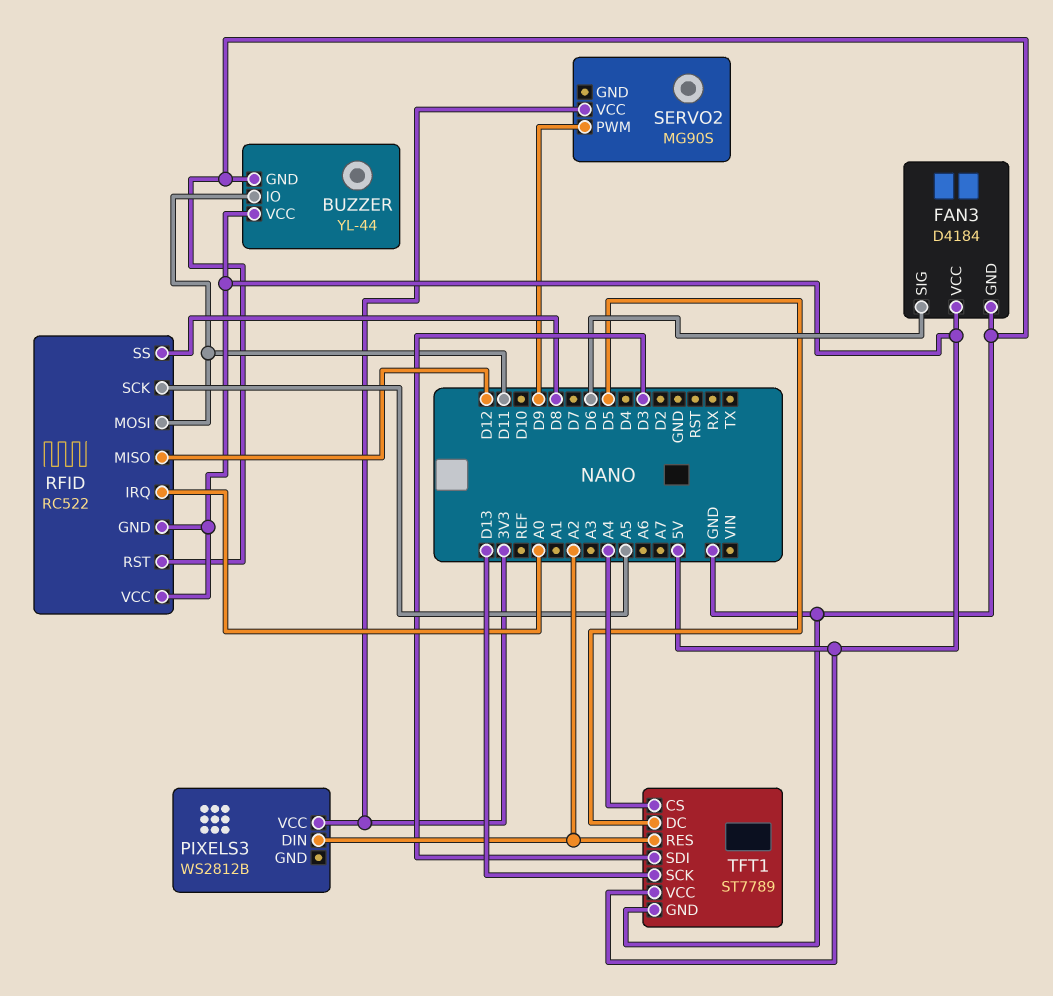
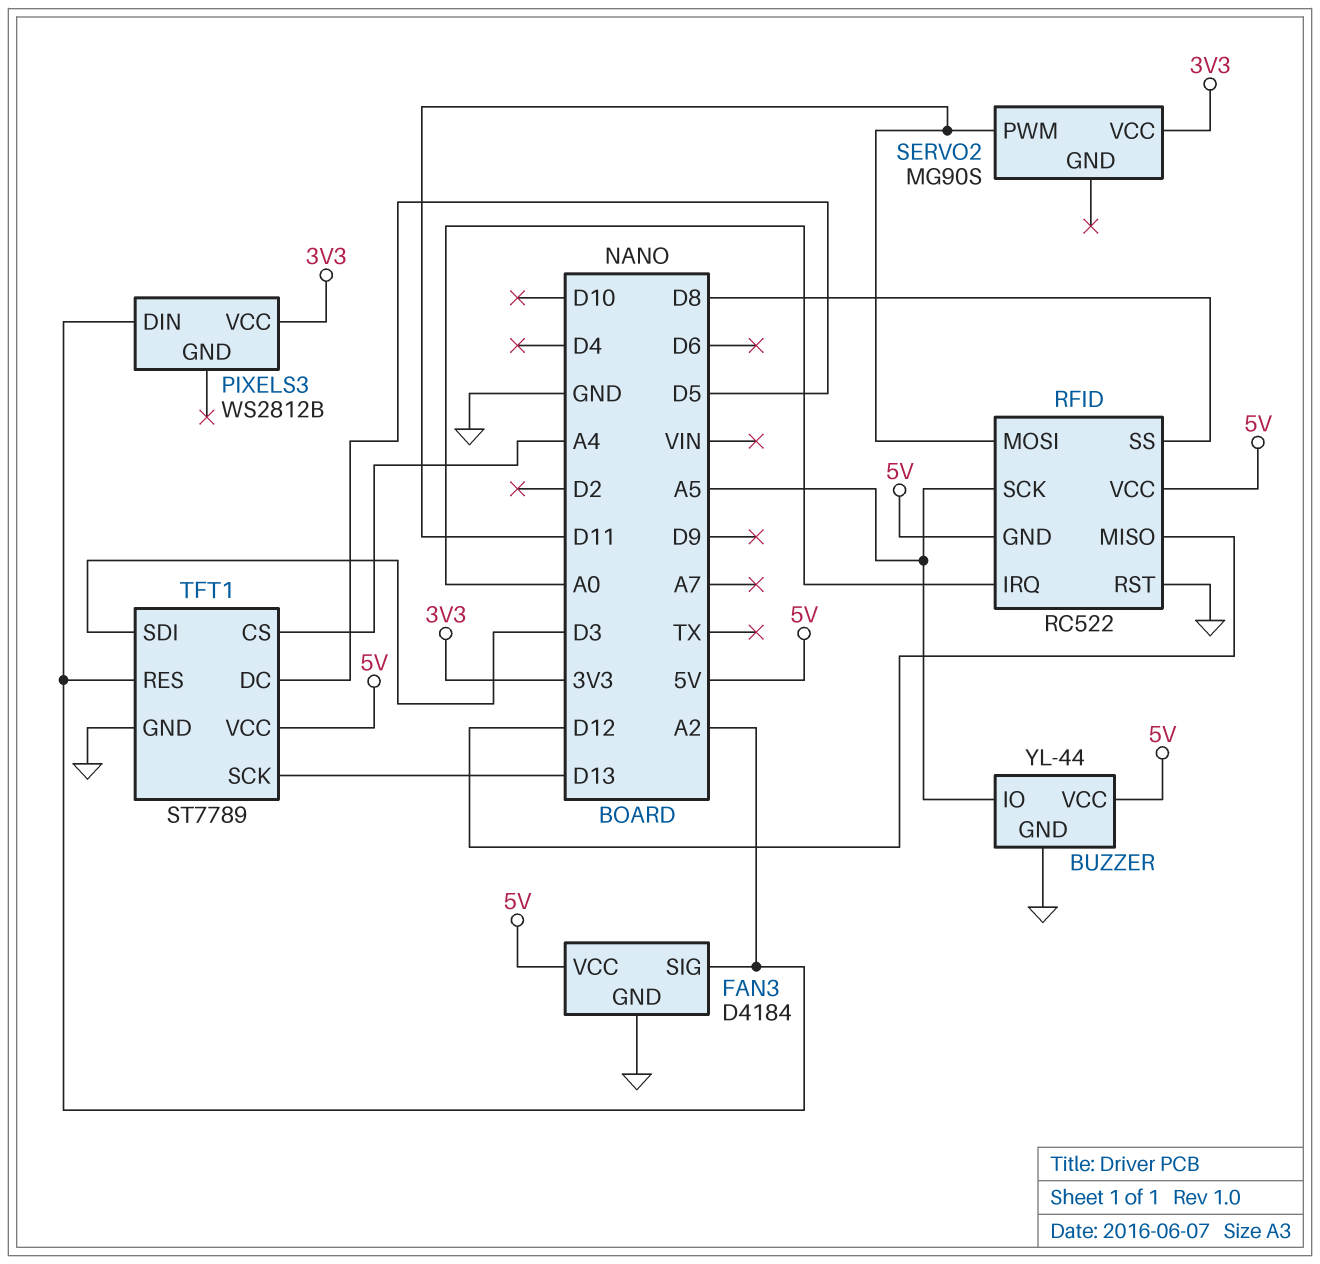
BUZZER pin IO: D11 -> A5
FAN3 pin SIG: D6 -> A2
SERVO2 pin PWM: D9 -> D11

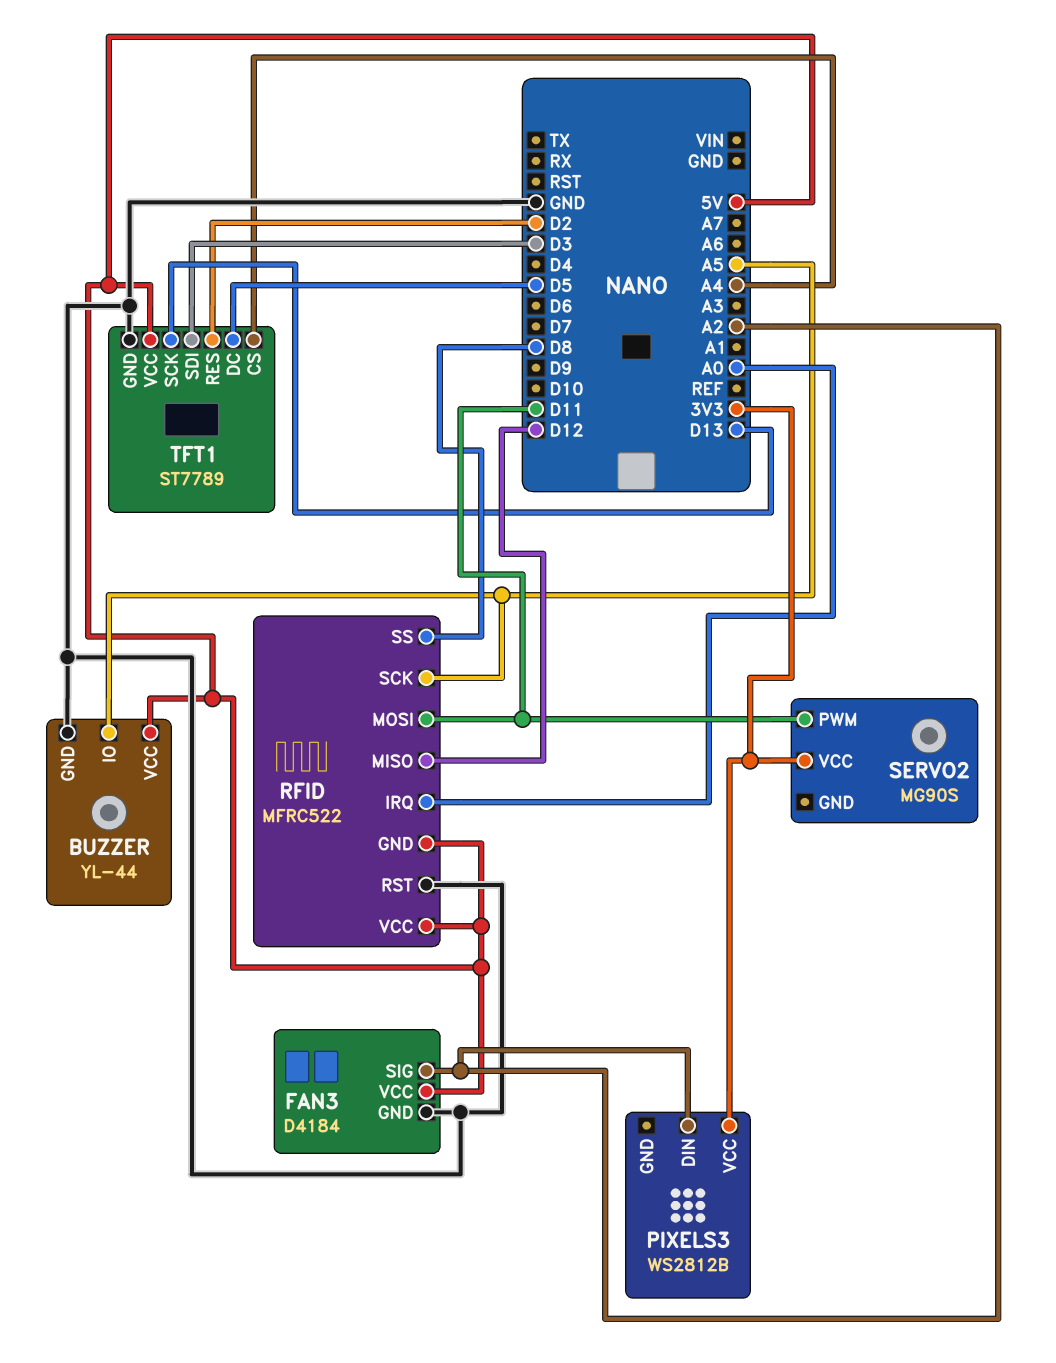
RFID: RC522 -> MFRC522
TFT1 pin RES: A2 -> D2

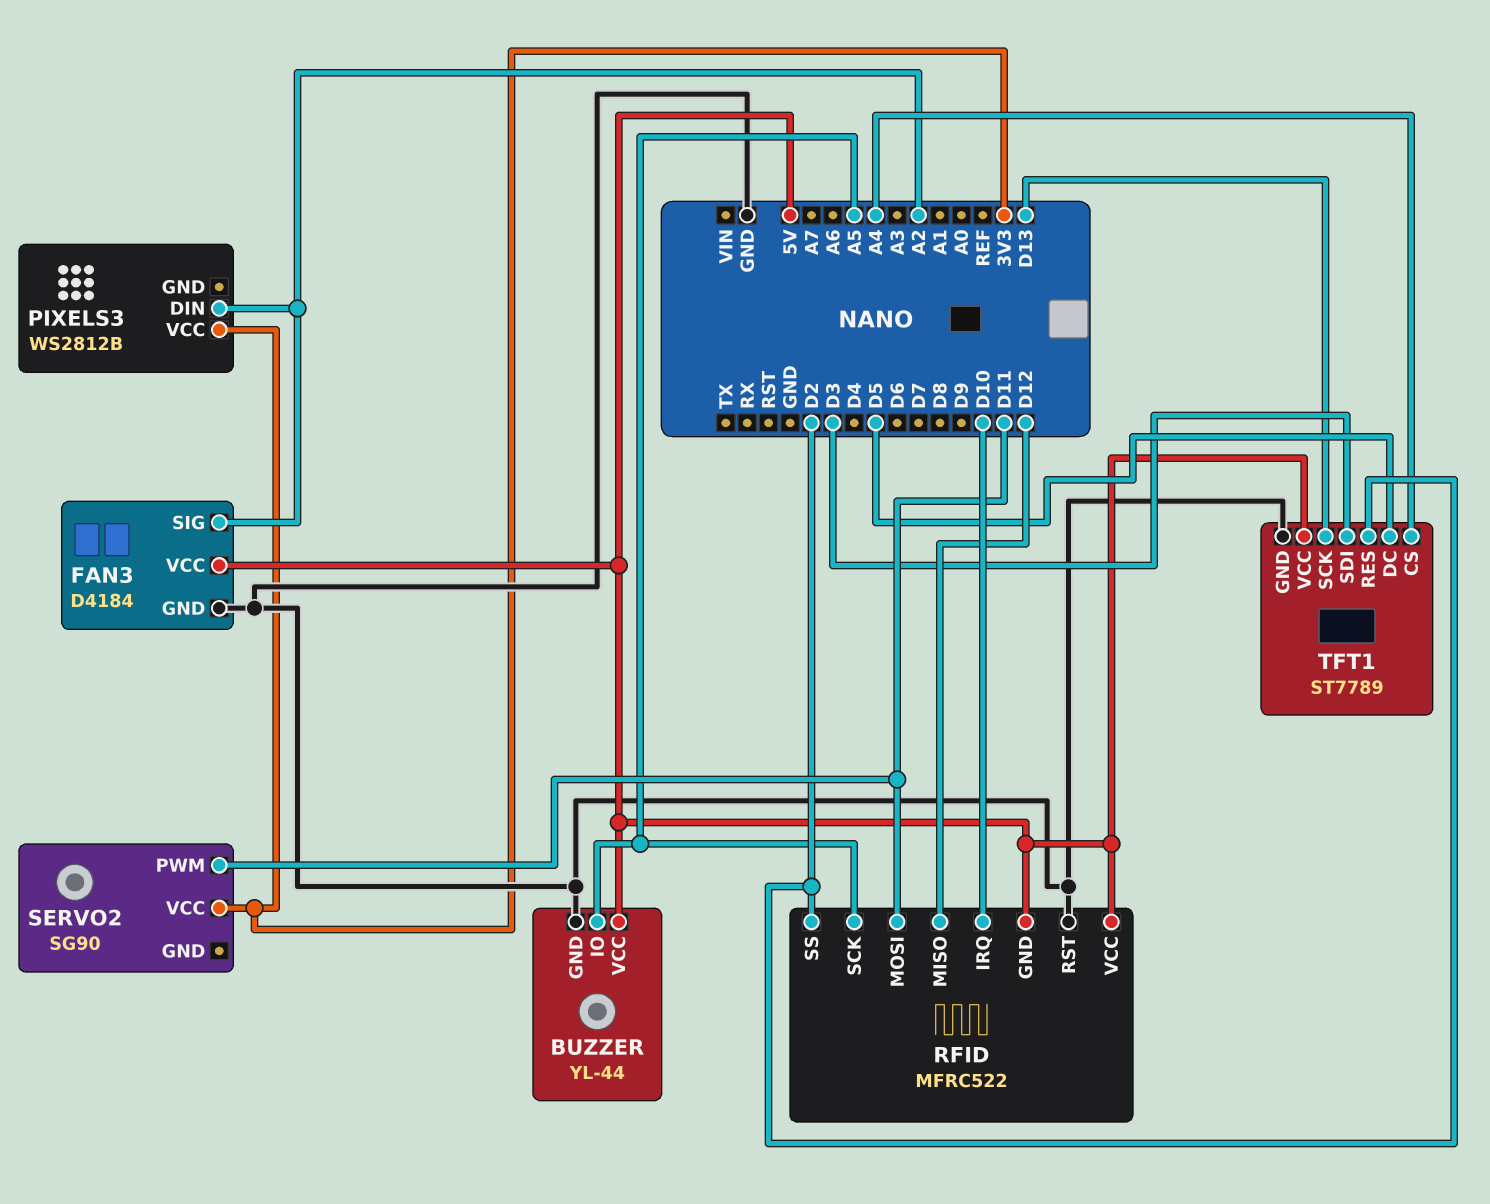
RFID pin IRQ: A0 -> D10
RFID pin SS: D8 -> D2
SERVO2: MG90S -> SG90

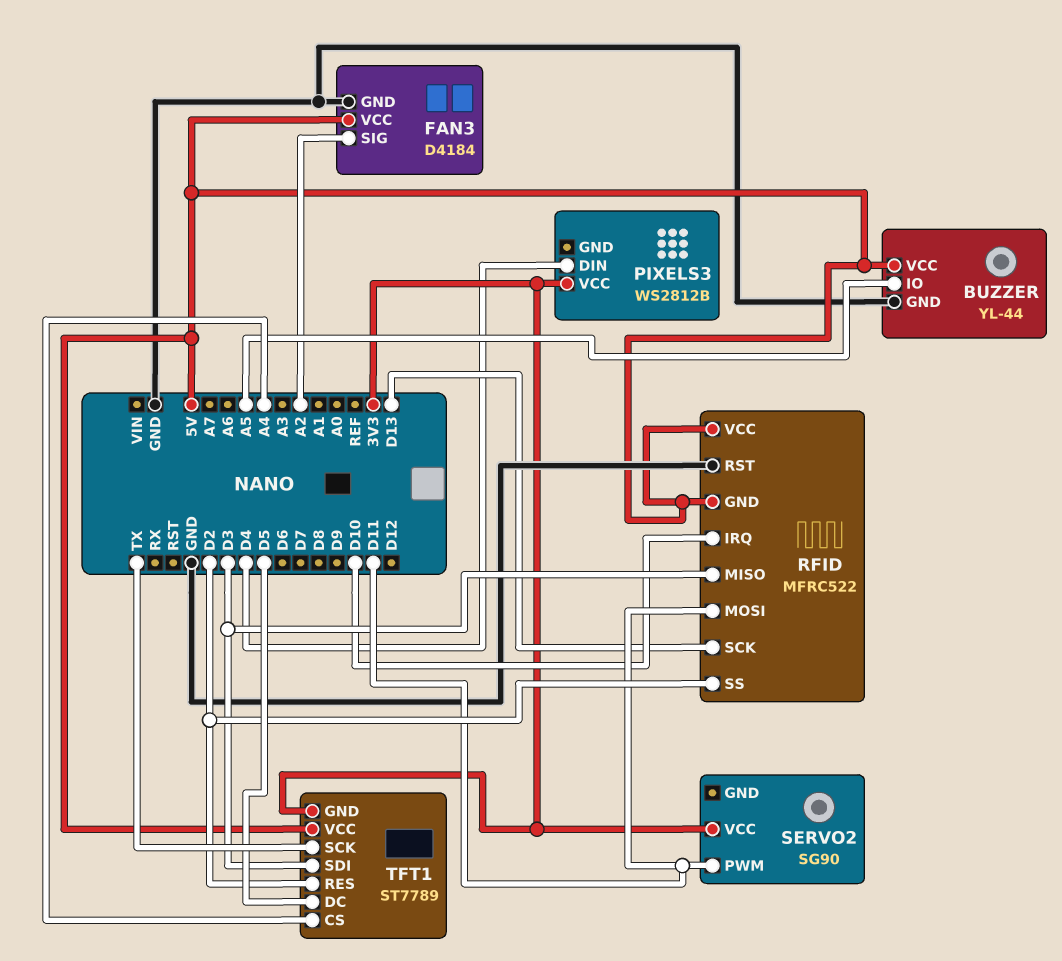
PIXELS3 pin DIN: A2 -> D4
RFID pin MISO: D12 -> D3
RFID pin SCK: A5 -> D13
TFT1 pin GND: GND -> 3V3
TFT1 pin SCK: D13 -> TX

